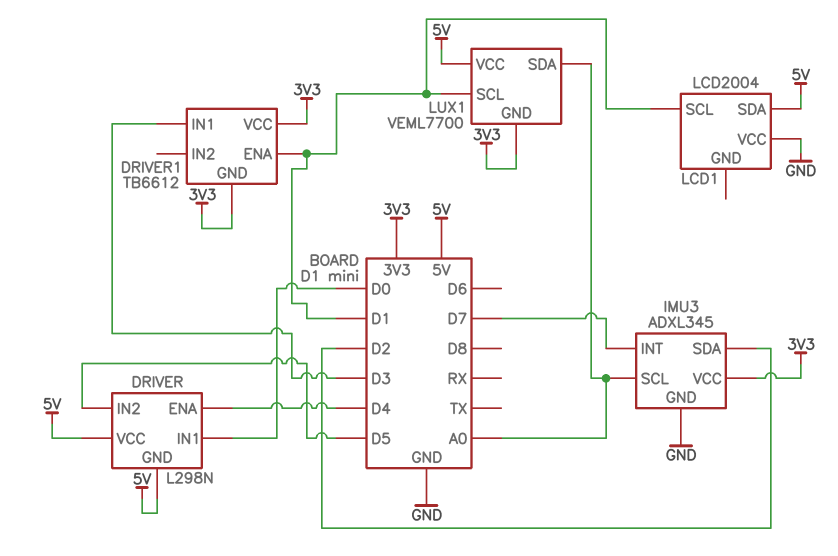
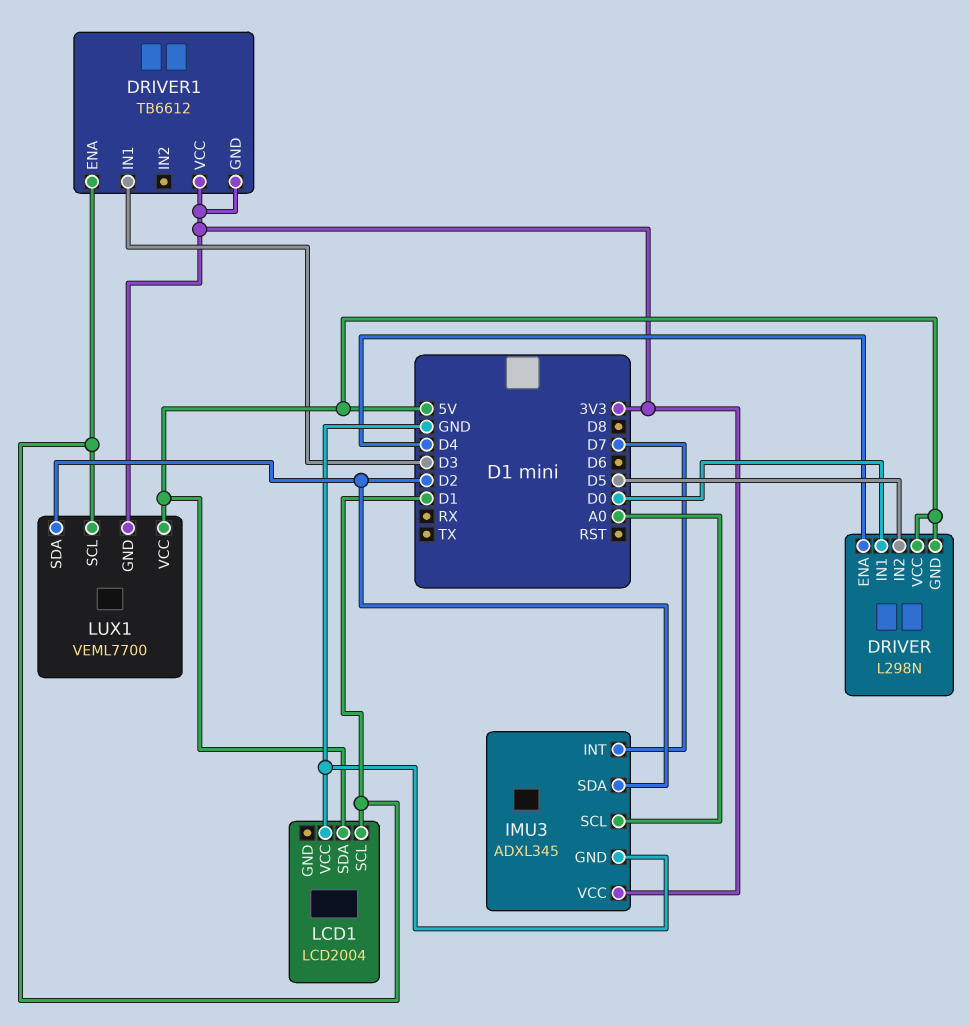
LUX1 pin SDA: A0 -> D2

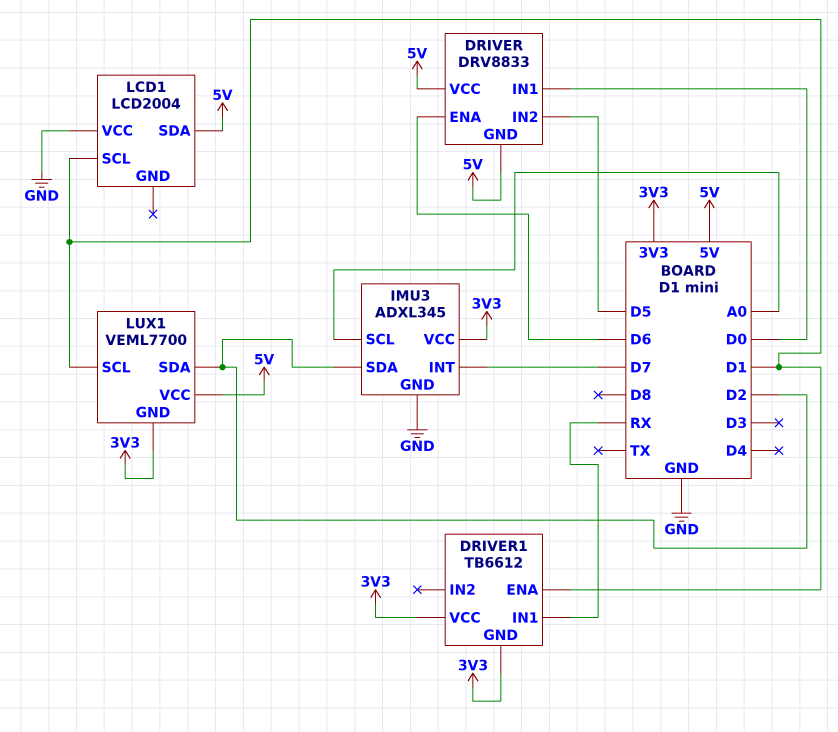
DRIVER: L298N -> DRV8833
DRIVER pin ENA: D4 -> D6
DRIVER1 pin IN1: D3 -> RX

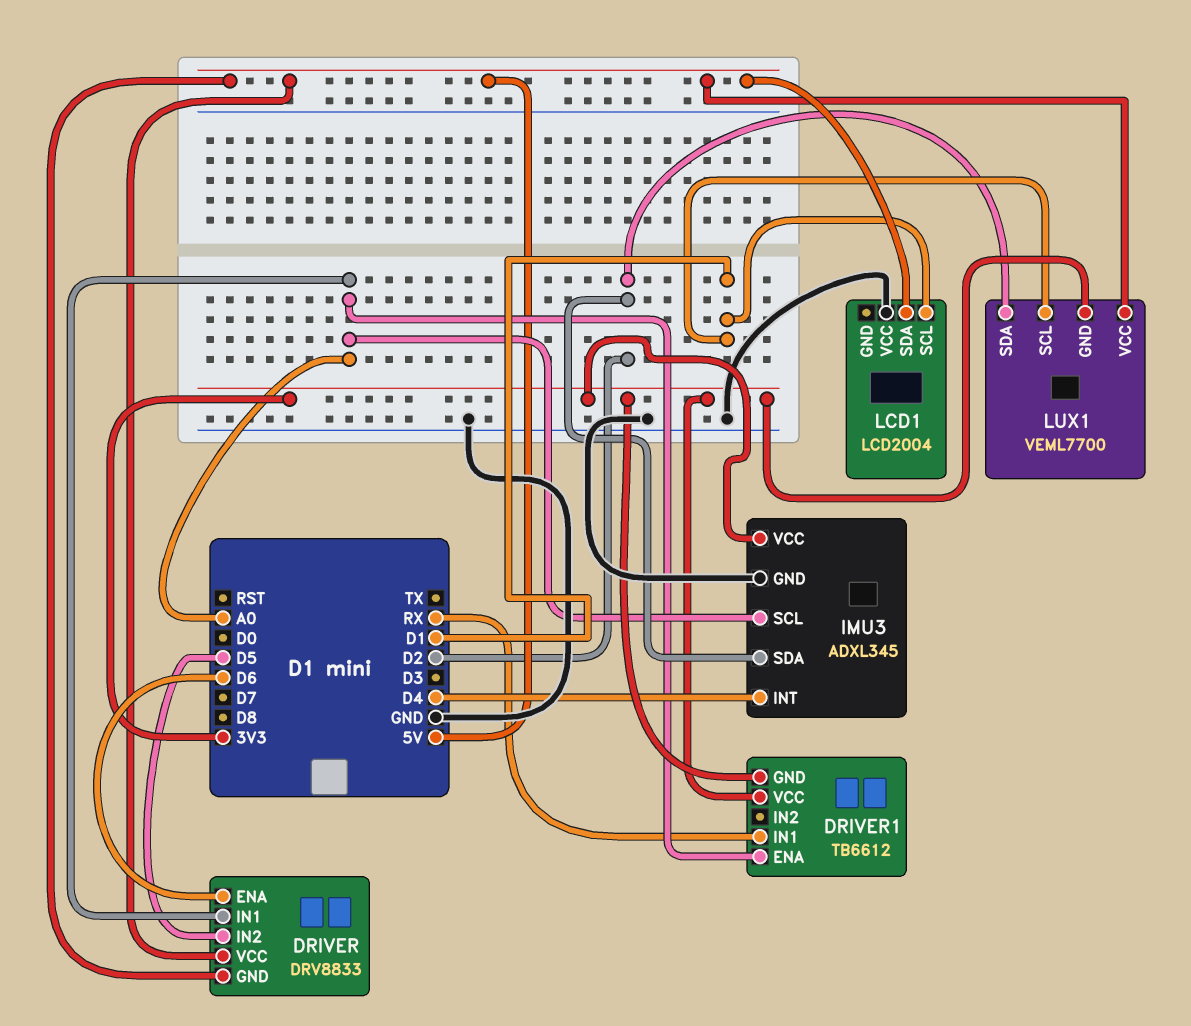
DRIVER pin IN1: D0 -> A0
DRIVER1 pin ENA: D1 -> A0
IMU3 pin INT: D7 -> D4

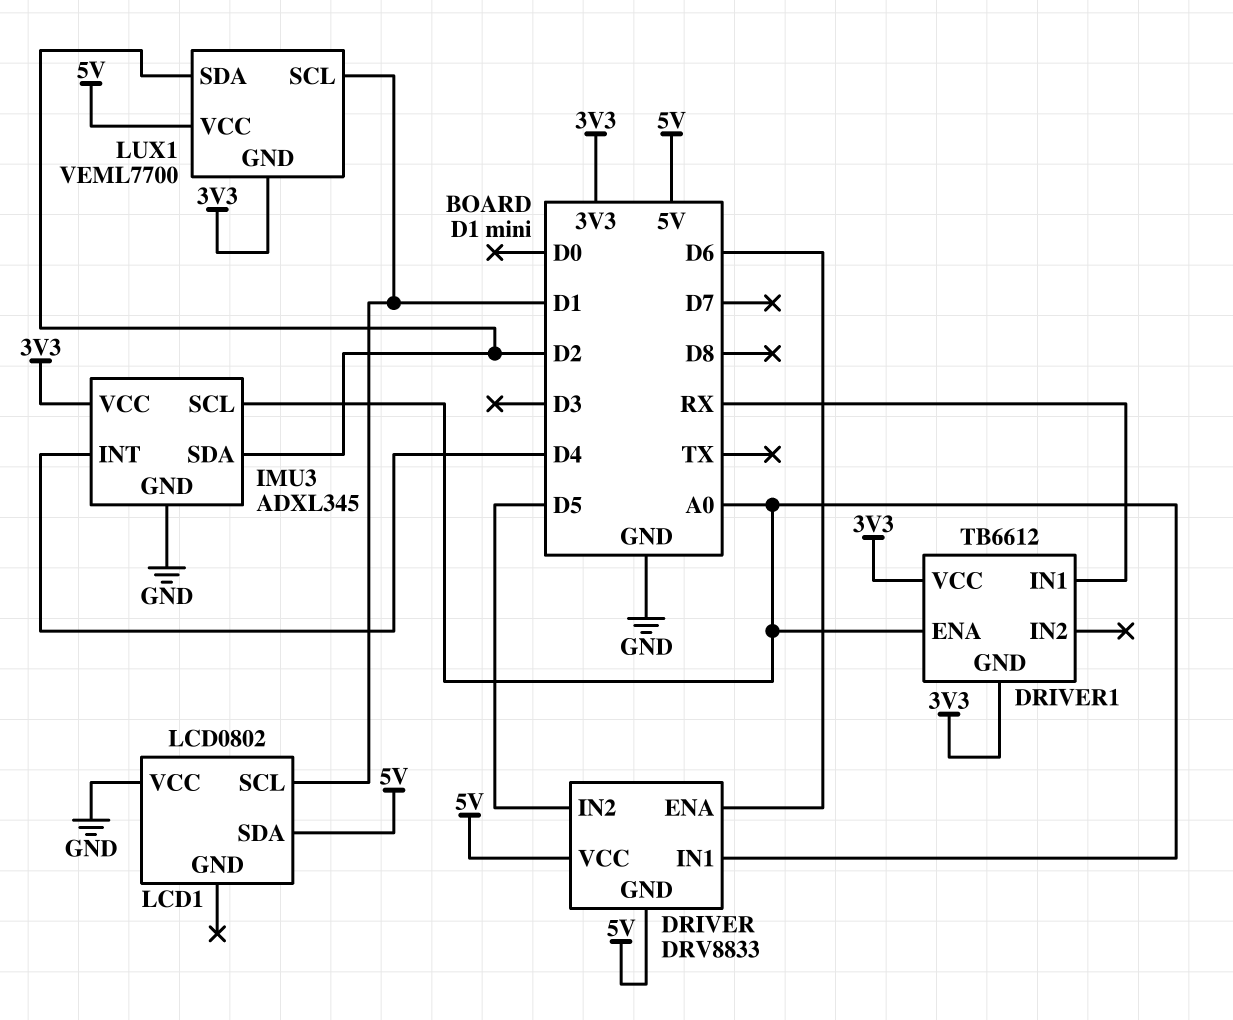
LCD1: LCD2004 -> LCD0802

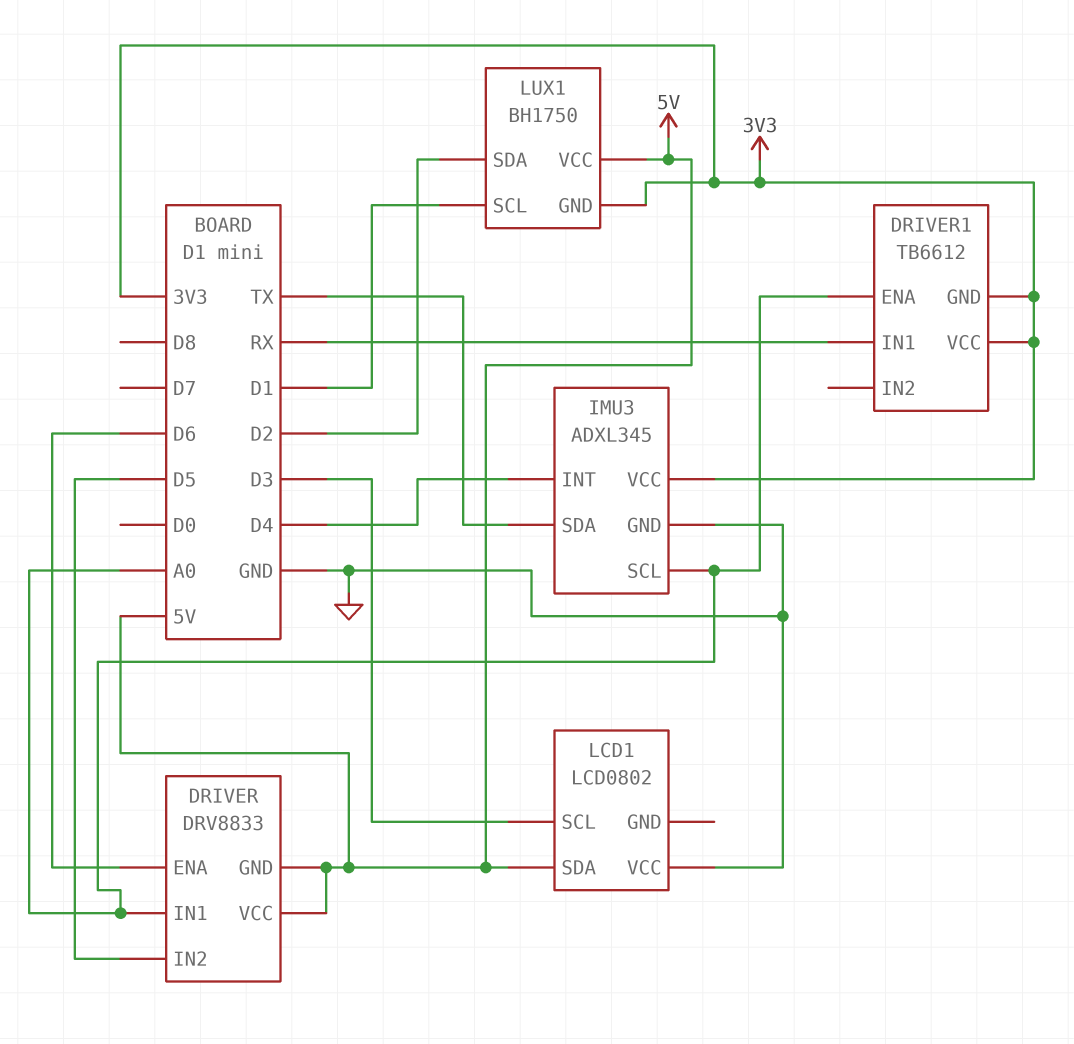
IMU3 pin SDA: D2 -> TX
LCD1 pin SCL: D1 -> D3
LUX1: VEML7700 -> BH1750

